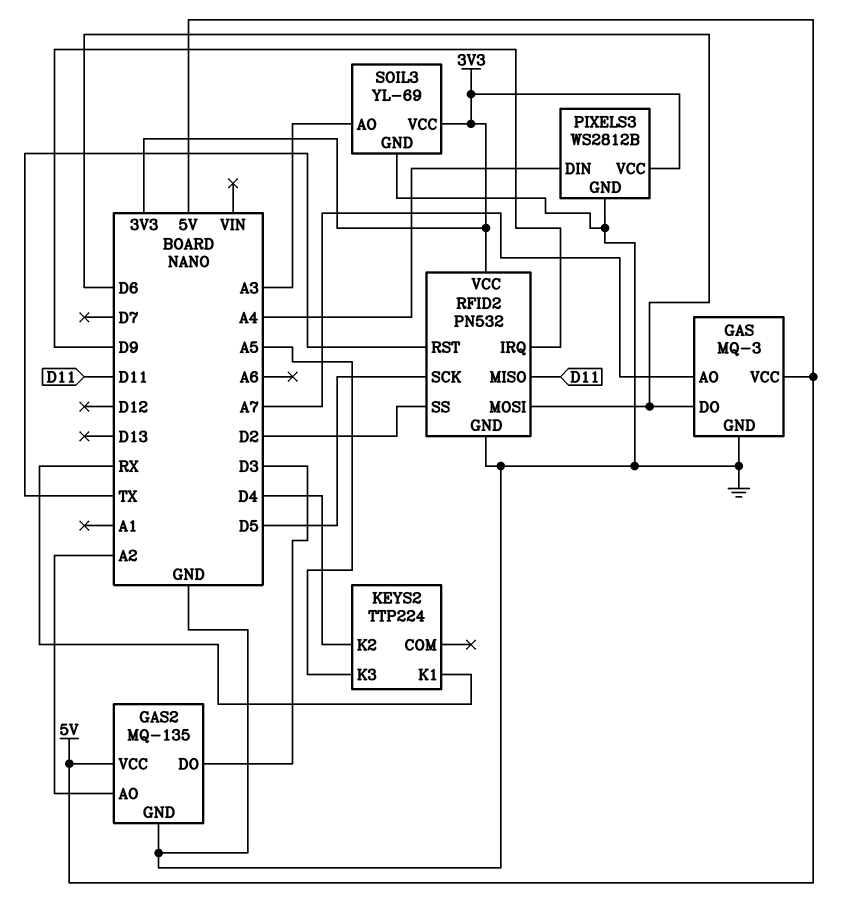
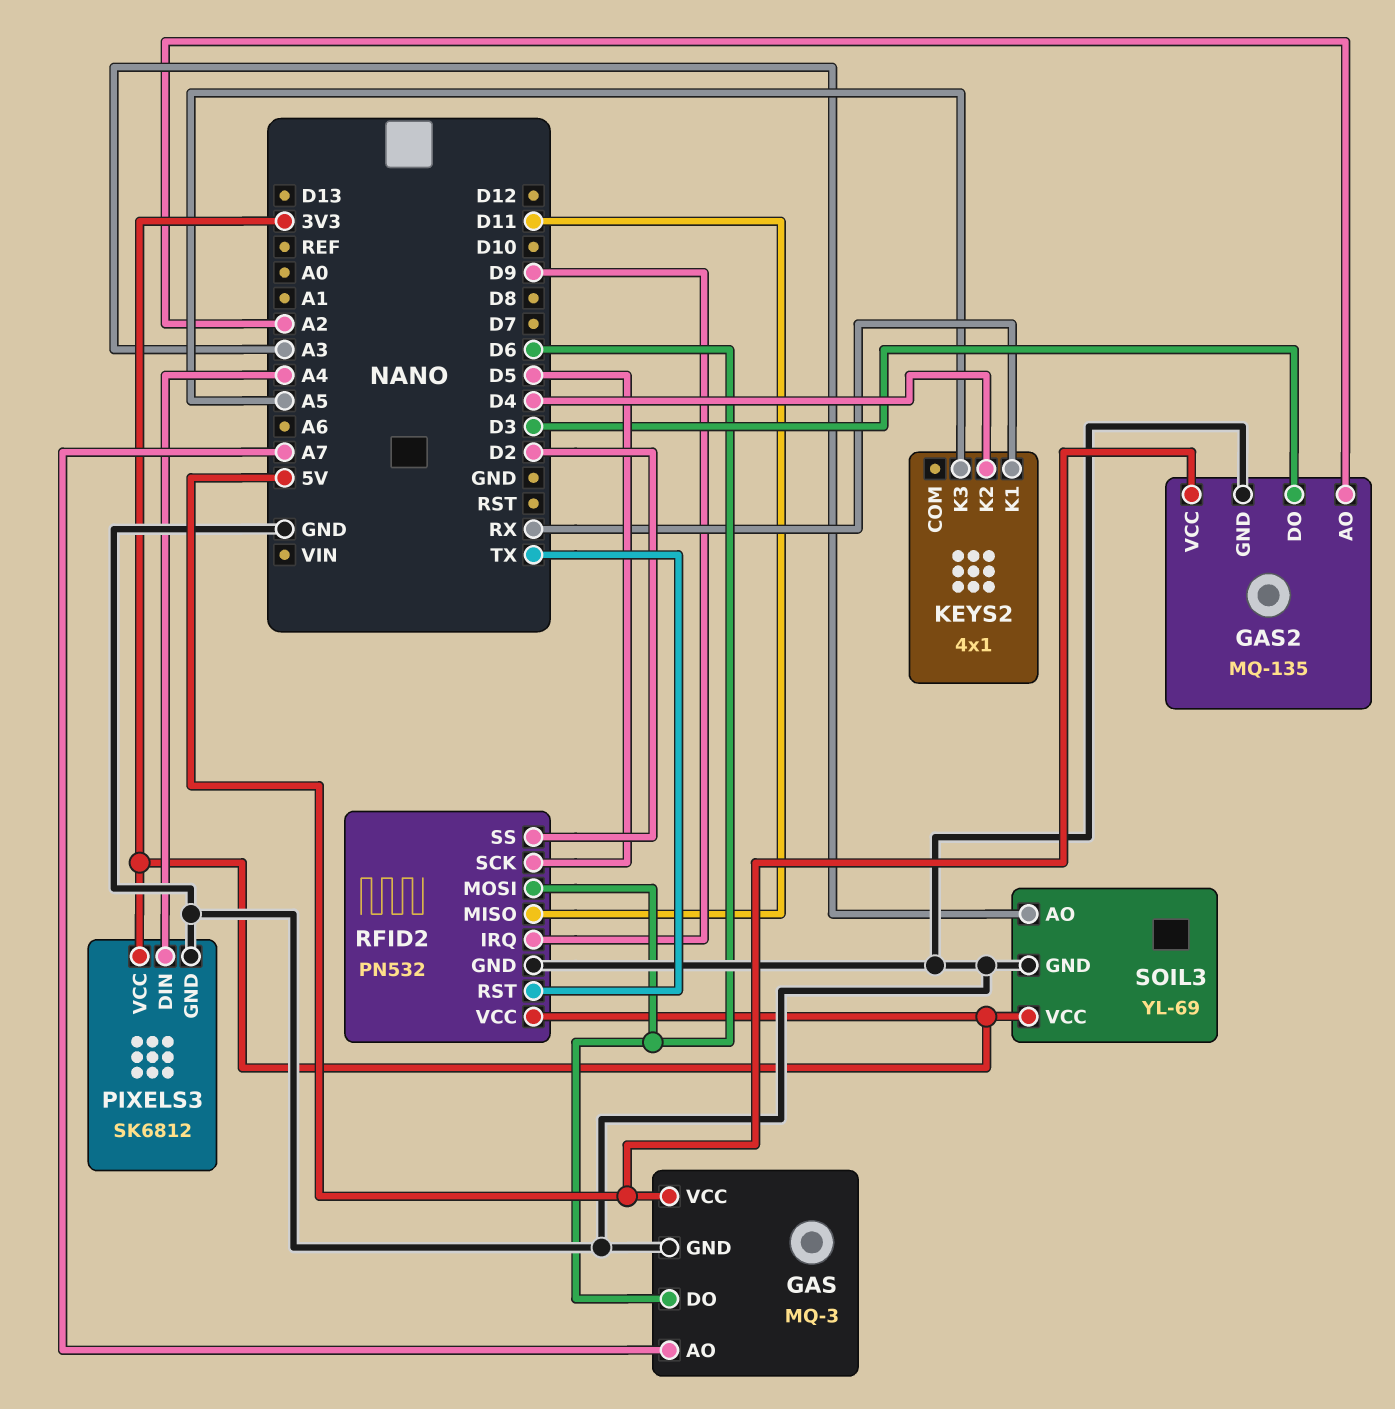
KEYS2: TTP224 -> 4x1
PIXELS3: WS2812B -> SK6812

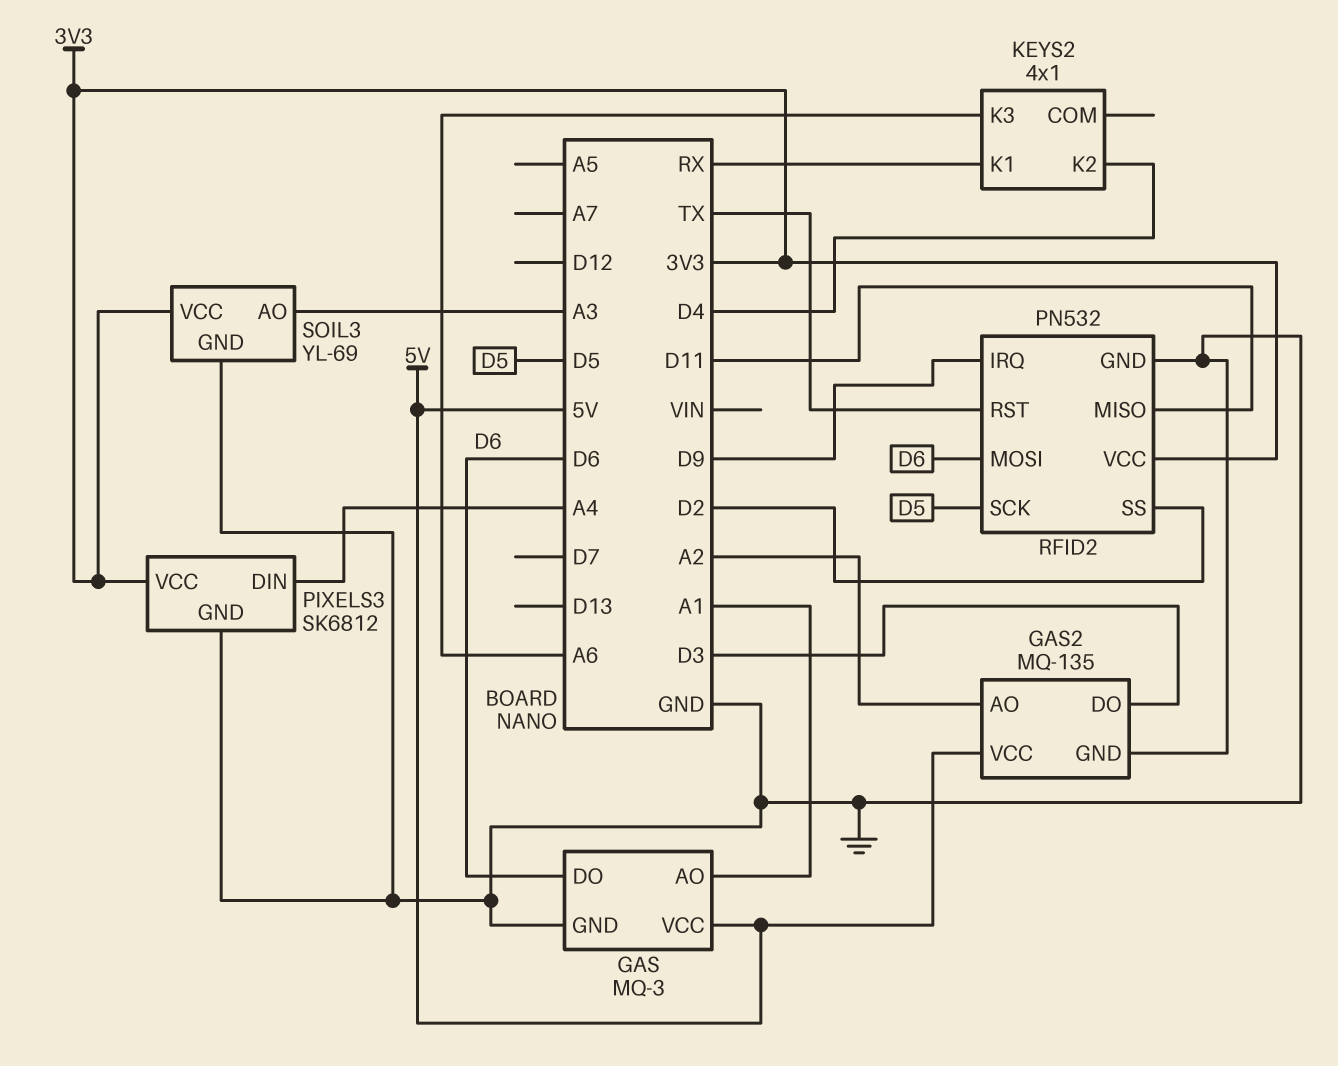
GAS pin AO: A7 -> A1
KEYS2 pin K3: A5 -> A6

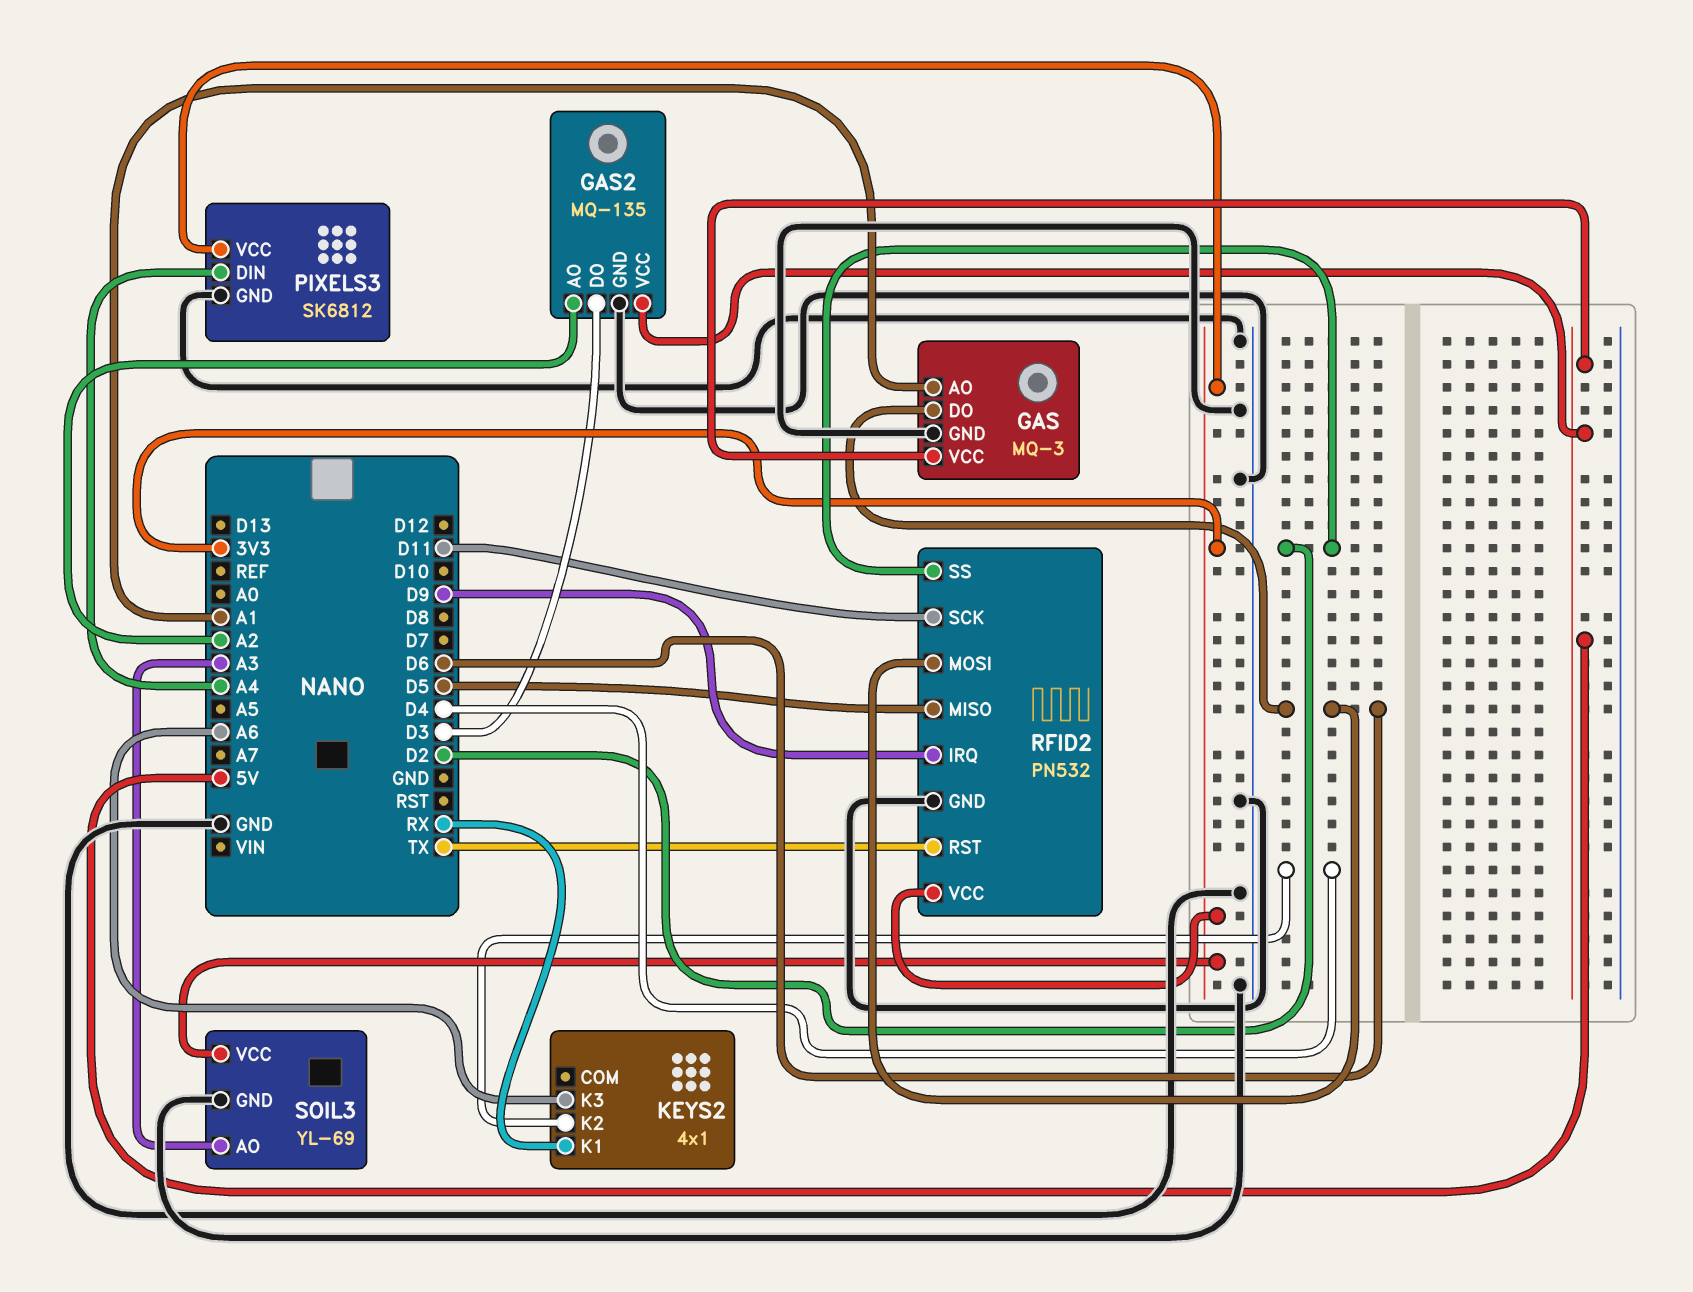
RFID2 pin MISO: D11 -> D5
RFID2 pin SCK: D5 -> D11

